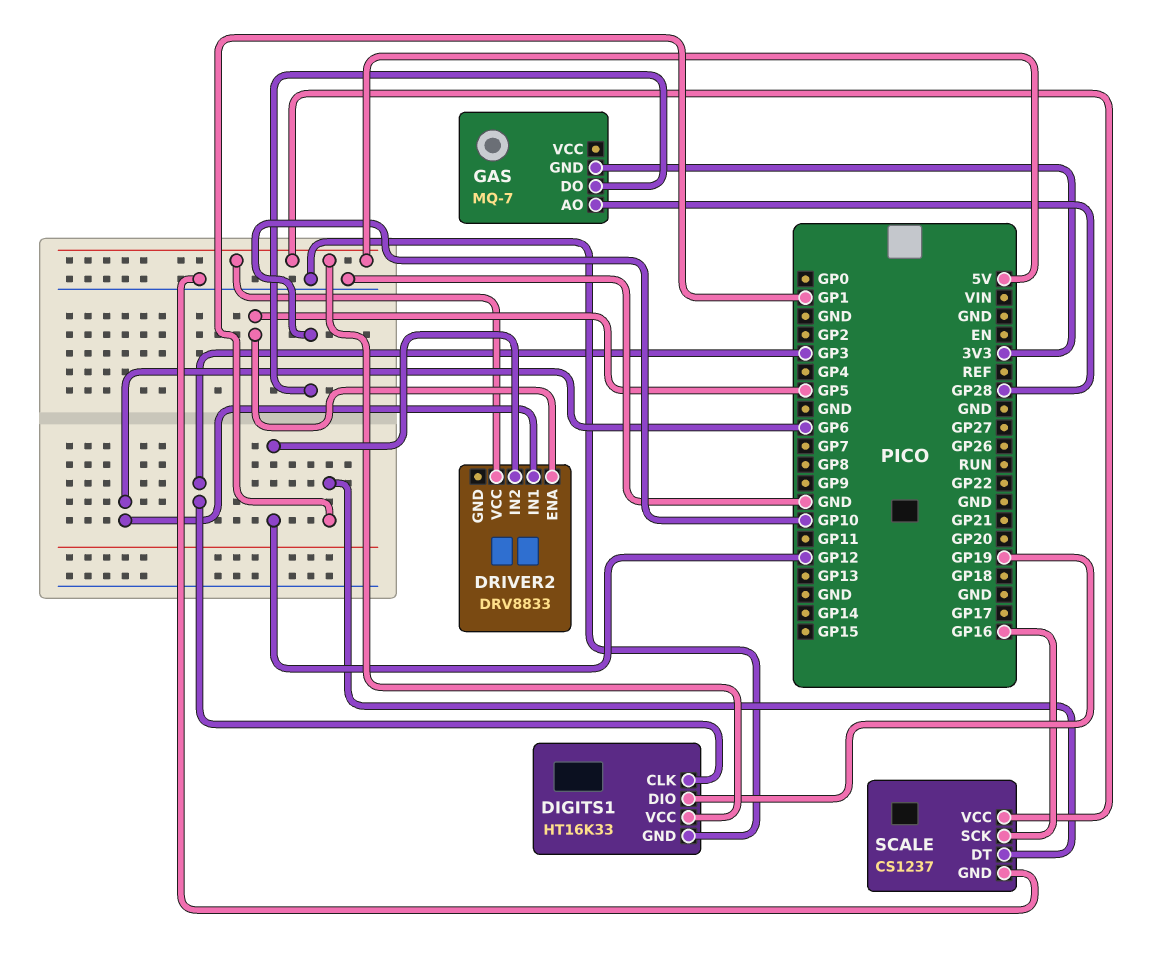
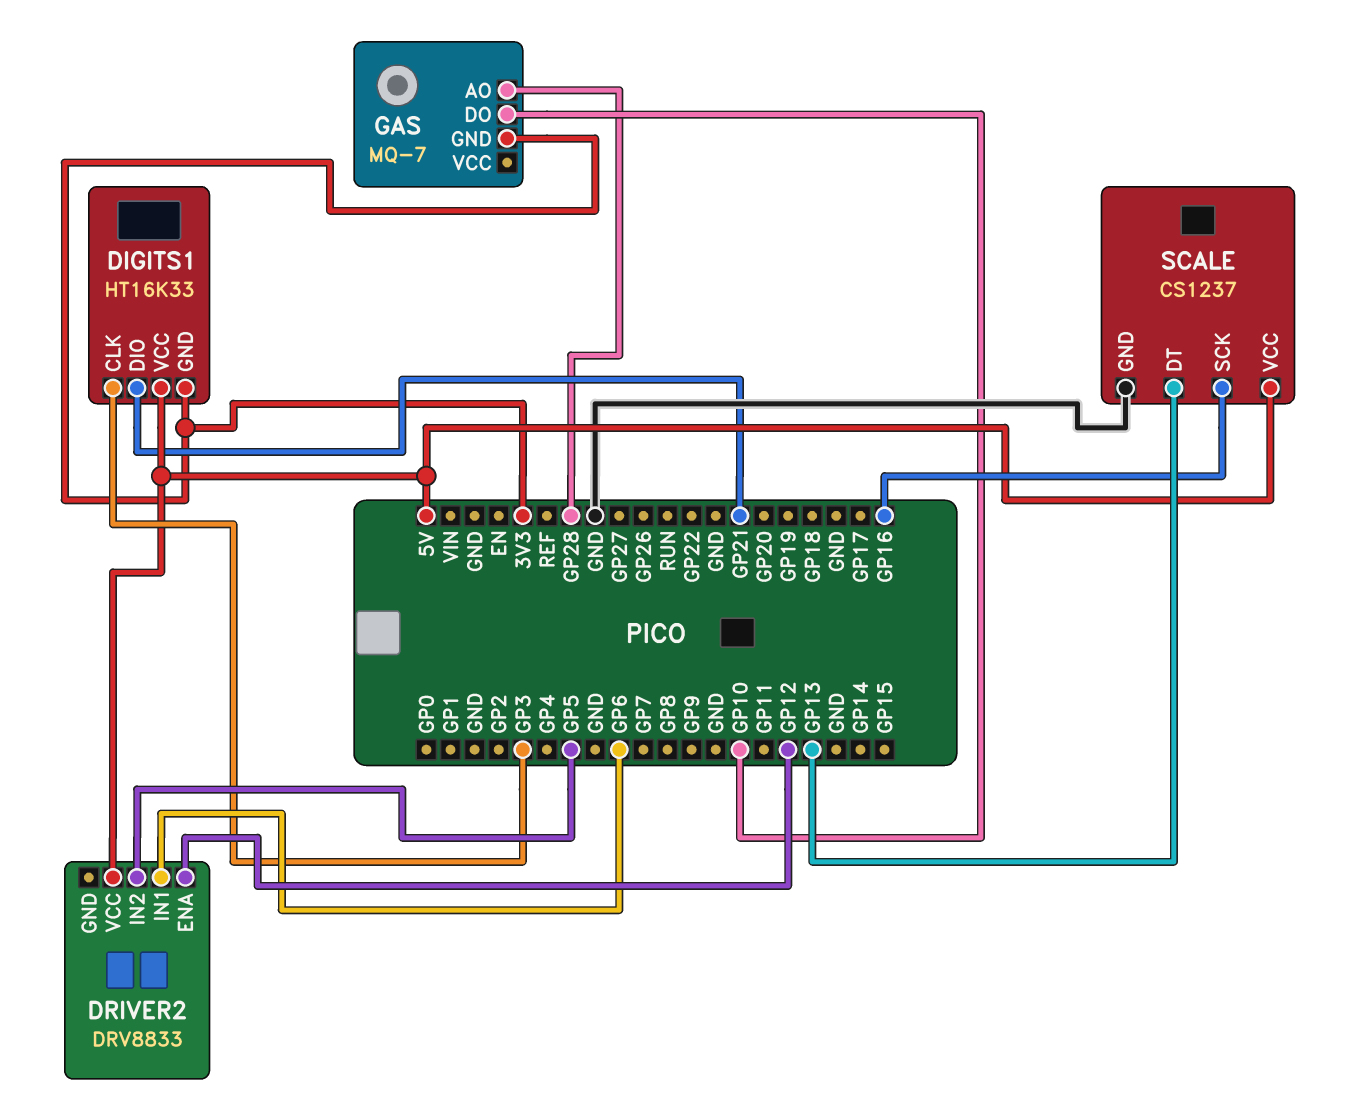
DIGITS1 pin DIO: GP19 -> GP21
DIGITS1 pin GND: GND -> 3V3
DRIVER2 pin ENA: GP5 -> GP12
DRIVER2 pin IN2: GP12 -> GP5
SCALE pin DT: GP1 -> GP13

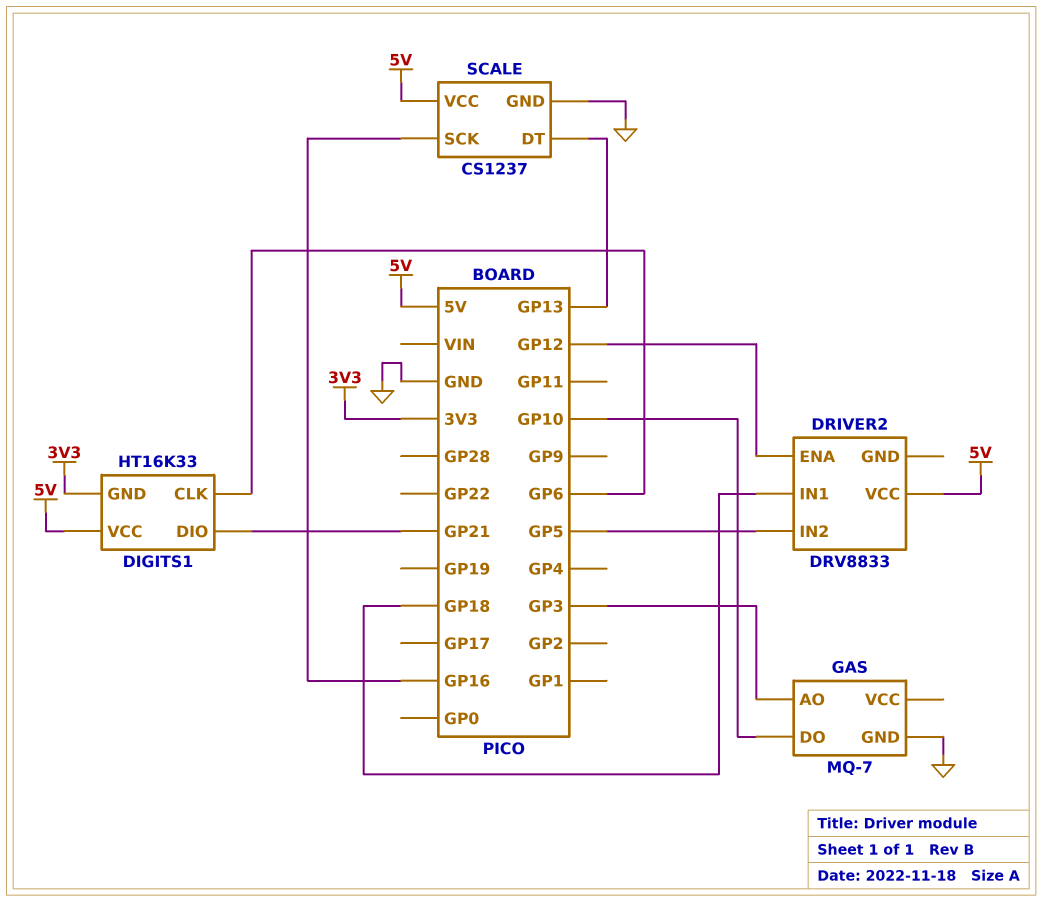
DIGITS1 pin CLK: GP3 -> GP6
DRIVER2 pin IN1: GP6 -> GP18
GAS pin AO: GP28 -> GP3
GAS pin GND: 3V3 -> GND

